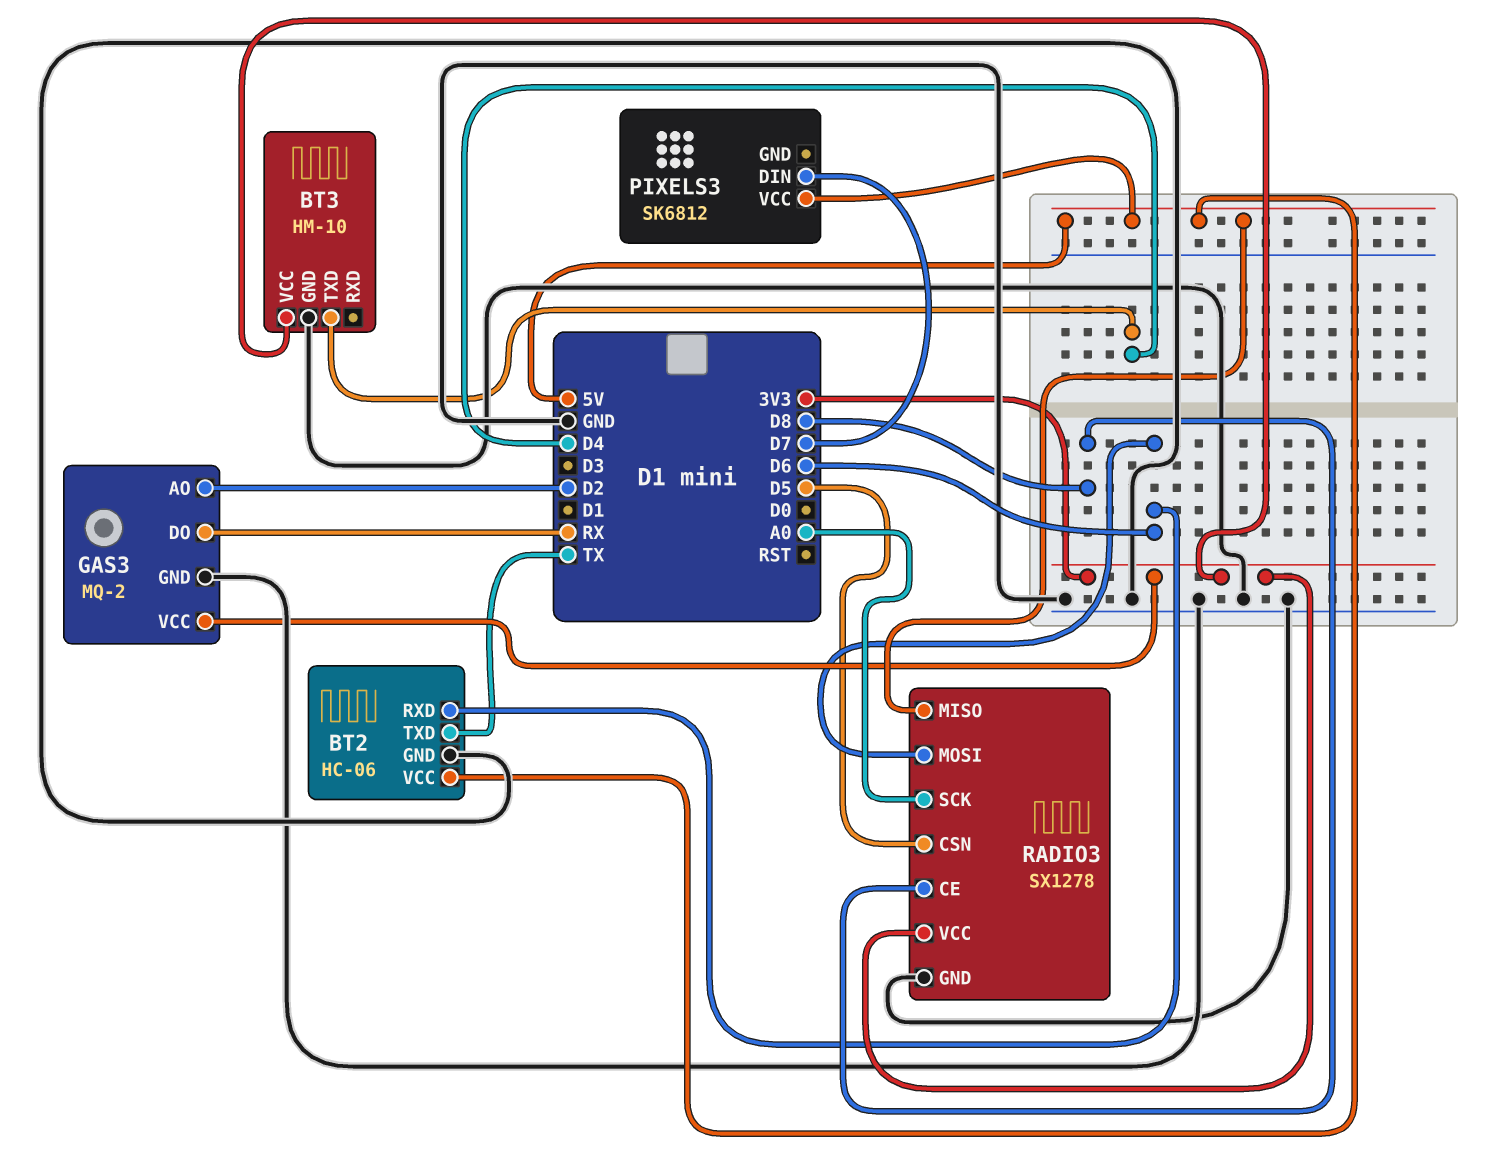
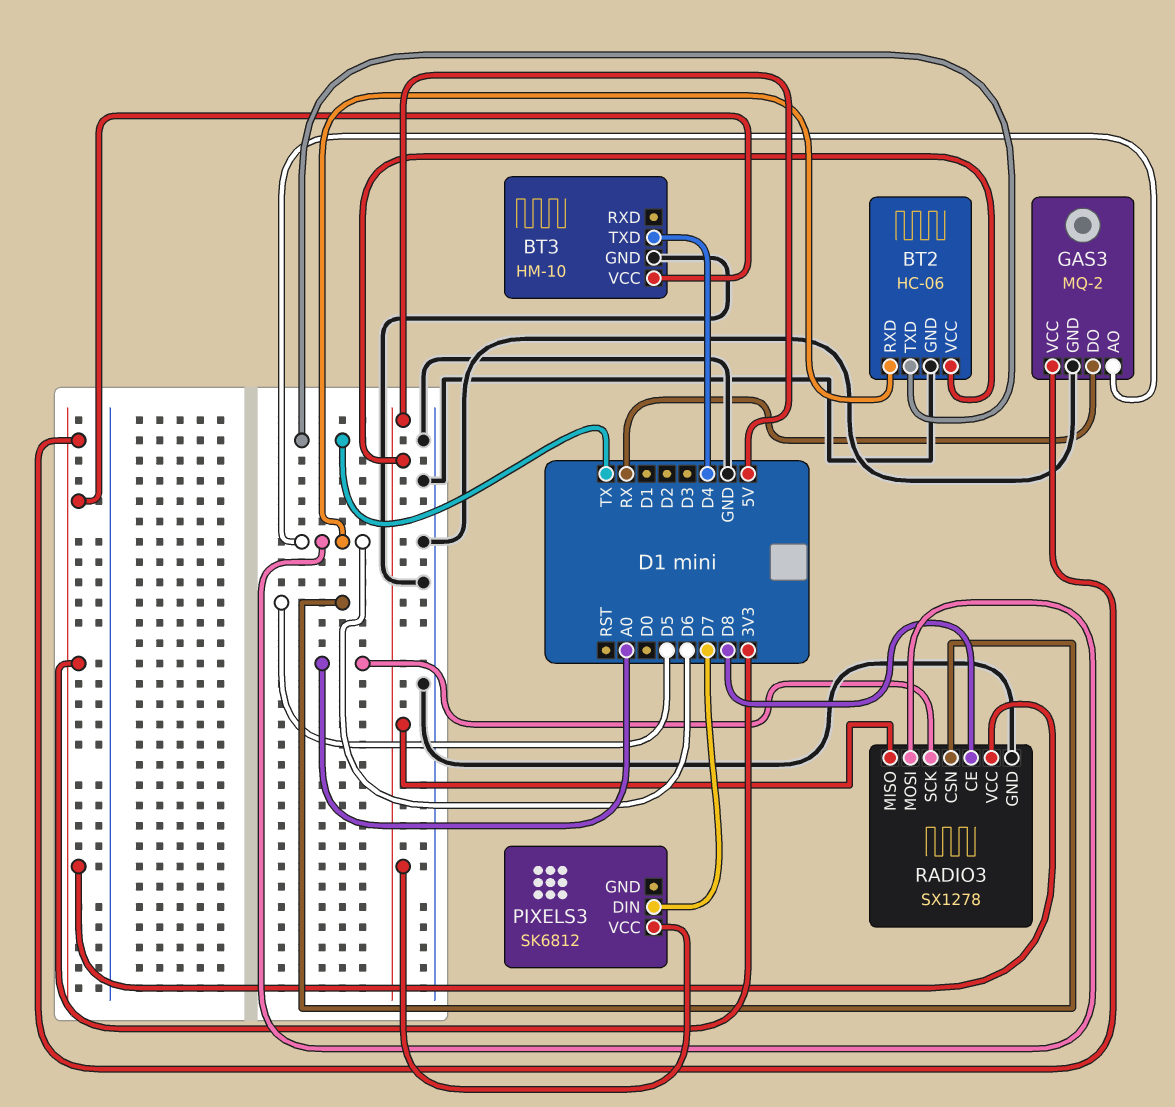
GAS3 pin AO: D2 -> D6

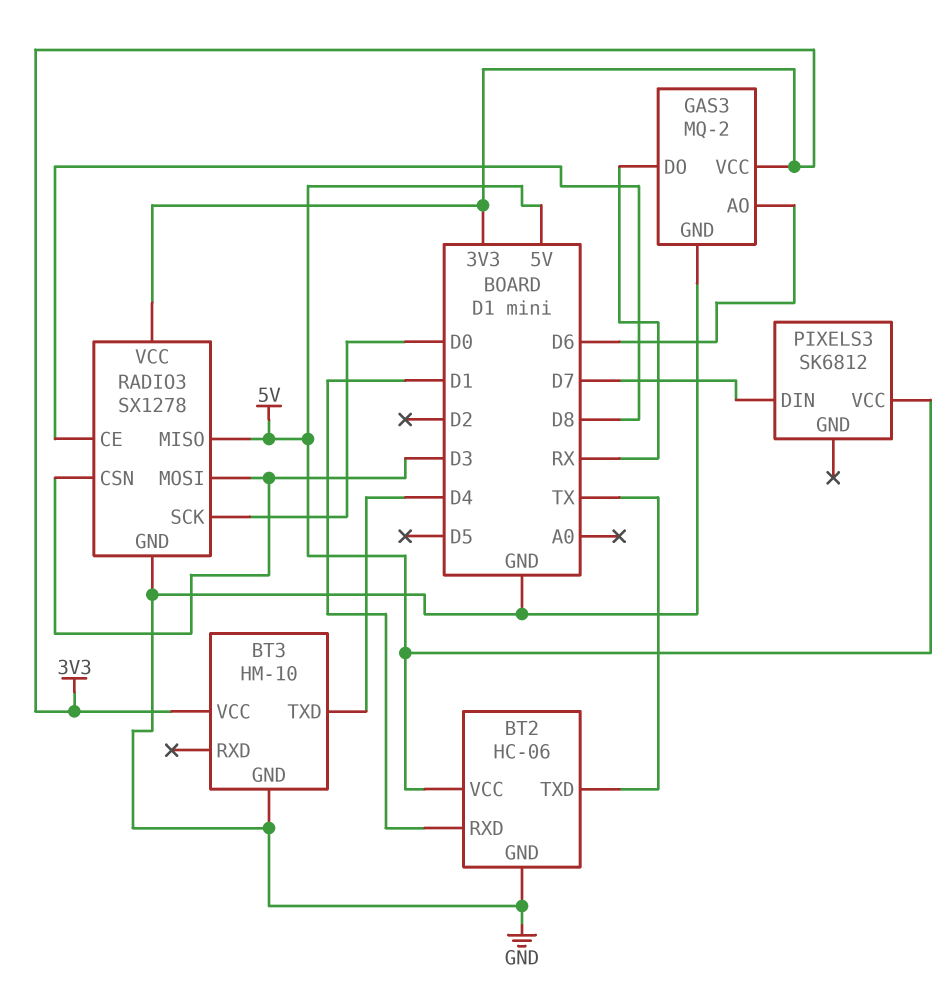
BT2 pin RXD: D6 -> D1
RADIO3 pin CSN: D5 -> D3
RADIO3 pin MOSI: D6 -> D3
RADIO3 pin SCK: A0 -> D0

